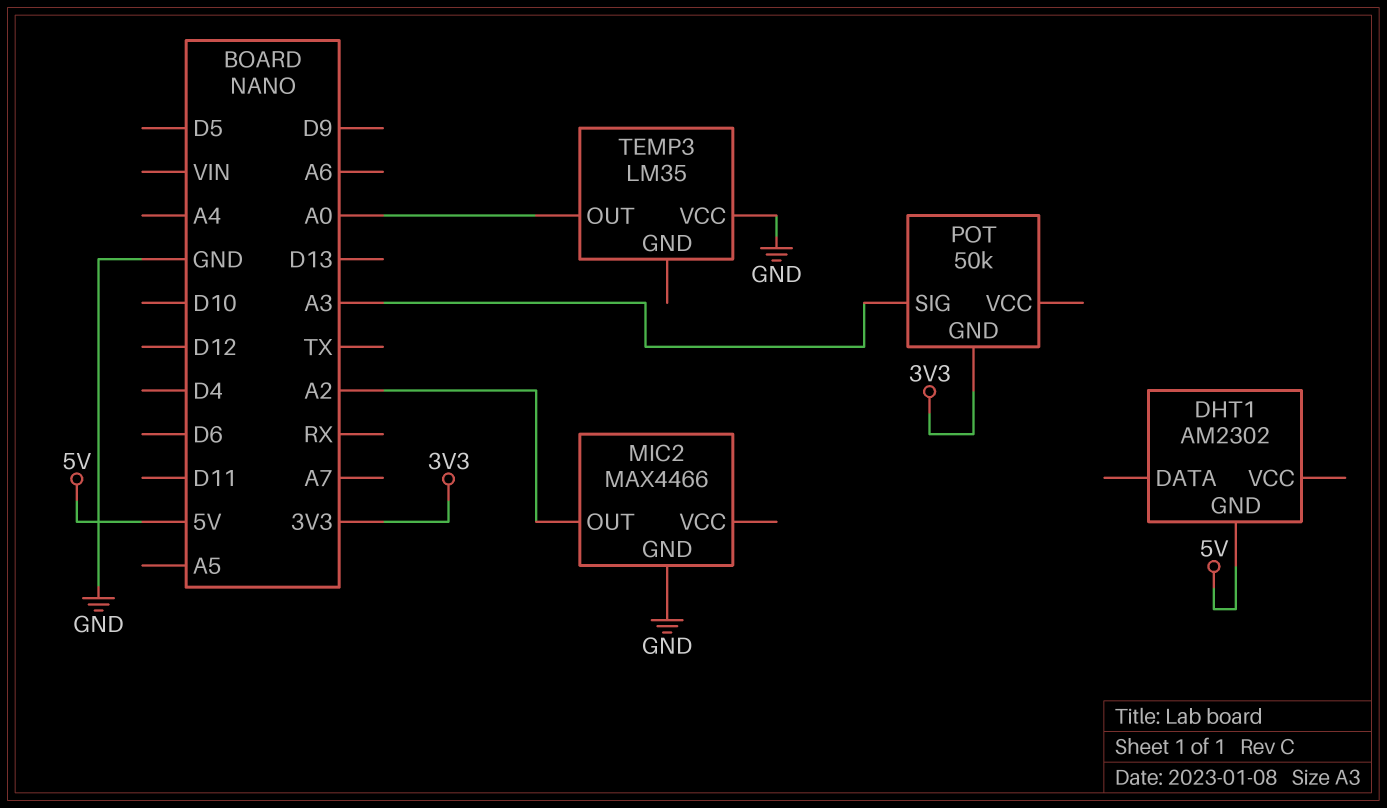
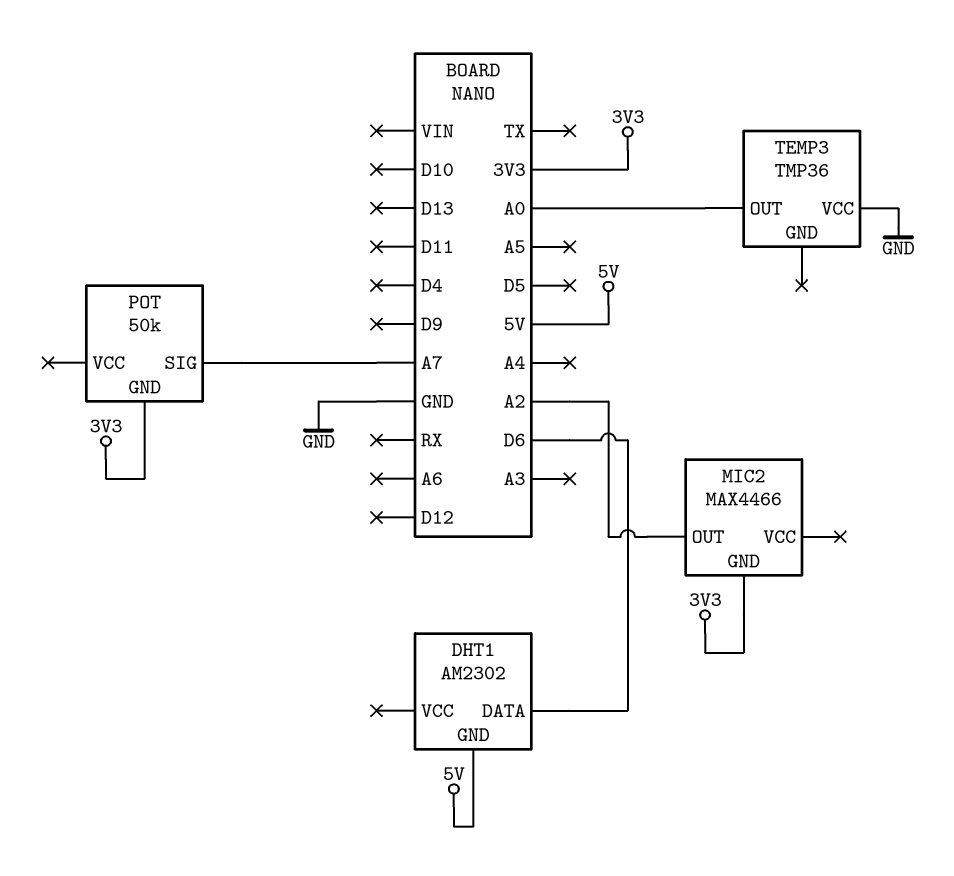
DHT1 pin DATA: none -> D6
MIC2 pin GND: GND -> 3V3
POT pin SIG: A3 -> A7
TEMP3: LM35 -> TMP36

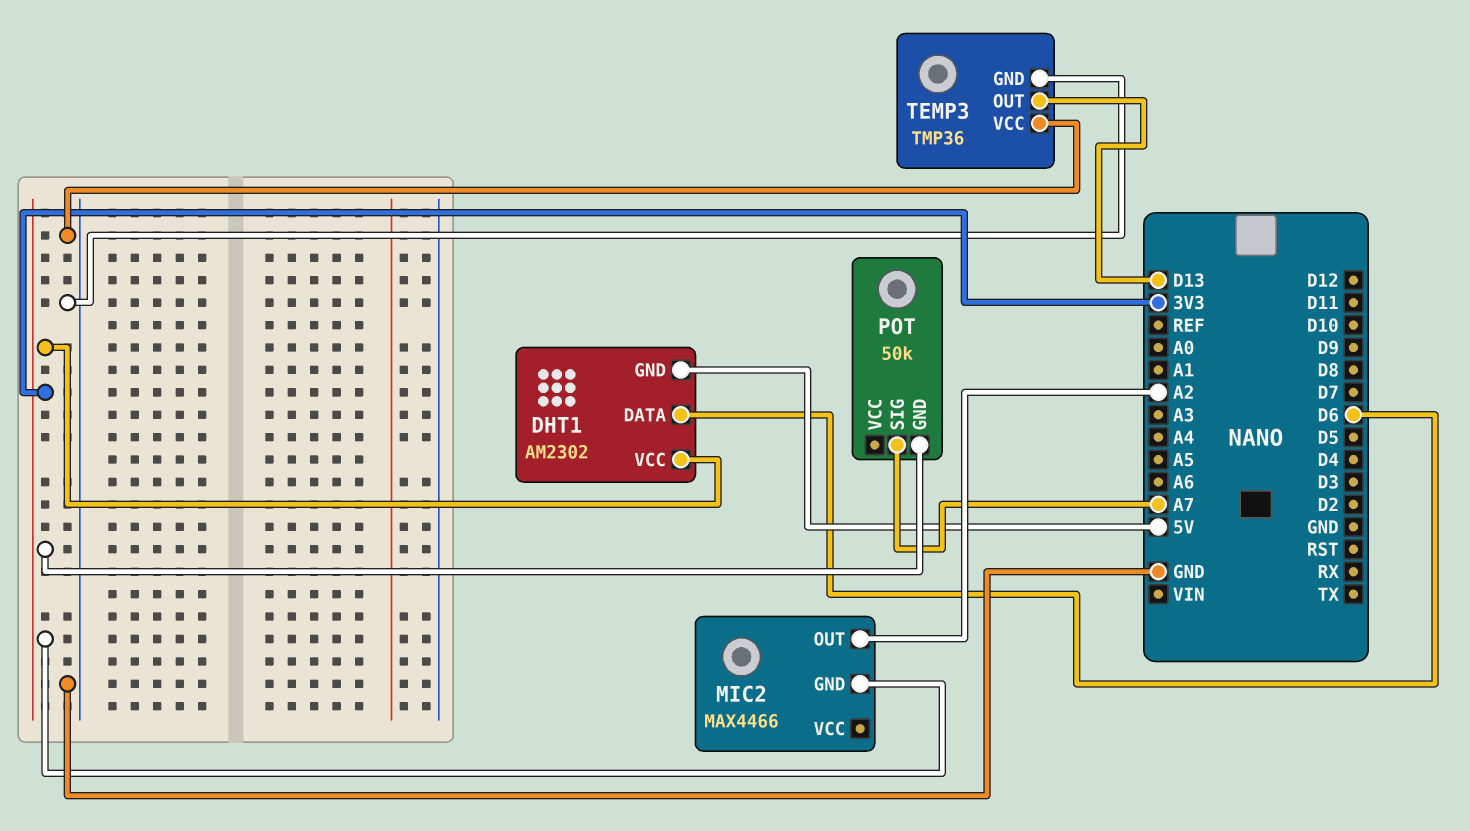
DHT1 pin VCC: none -> 3V3
TEMP3 pin GND: none -> GND
TEMP3 pin OUT: A0 -> D13

